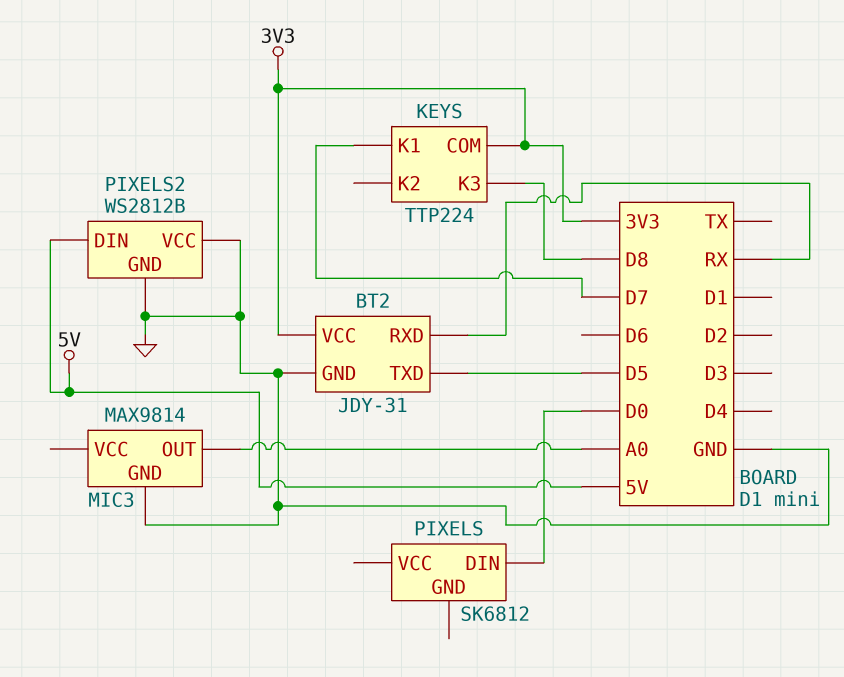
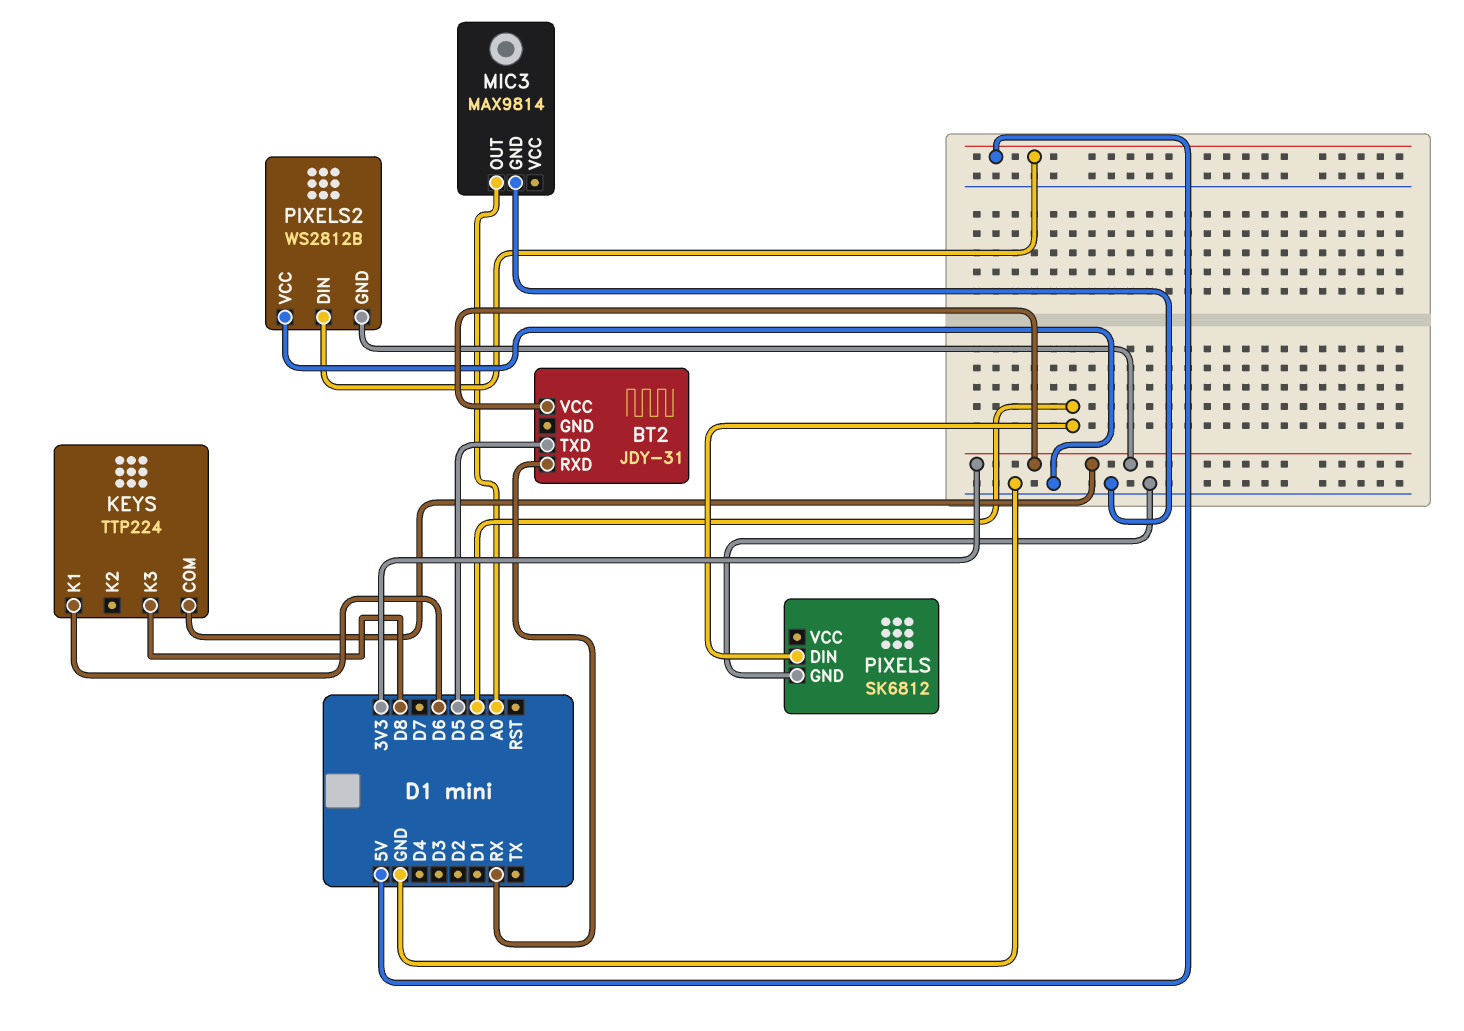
BT2 pin GND: GND -> none
KEYS pin K1: D7 -> D6
PIXELS pin GND: none -> GND
PIXELS2 pin GND: GND -> 3V3

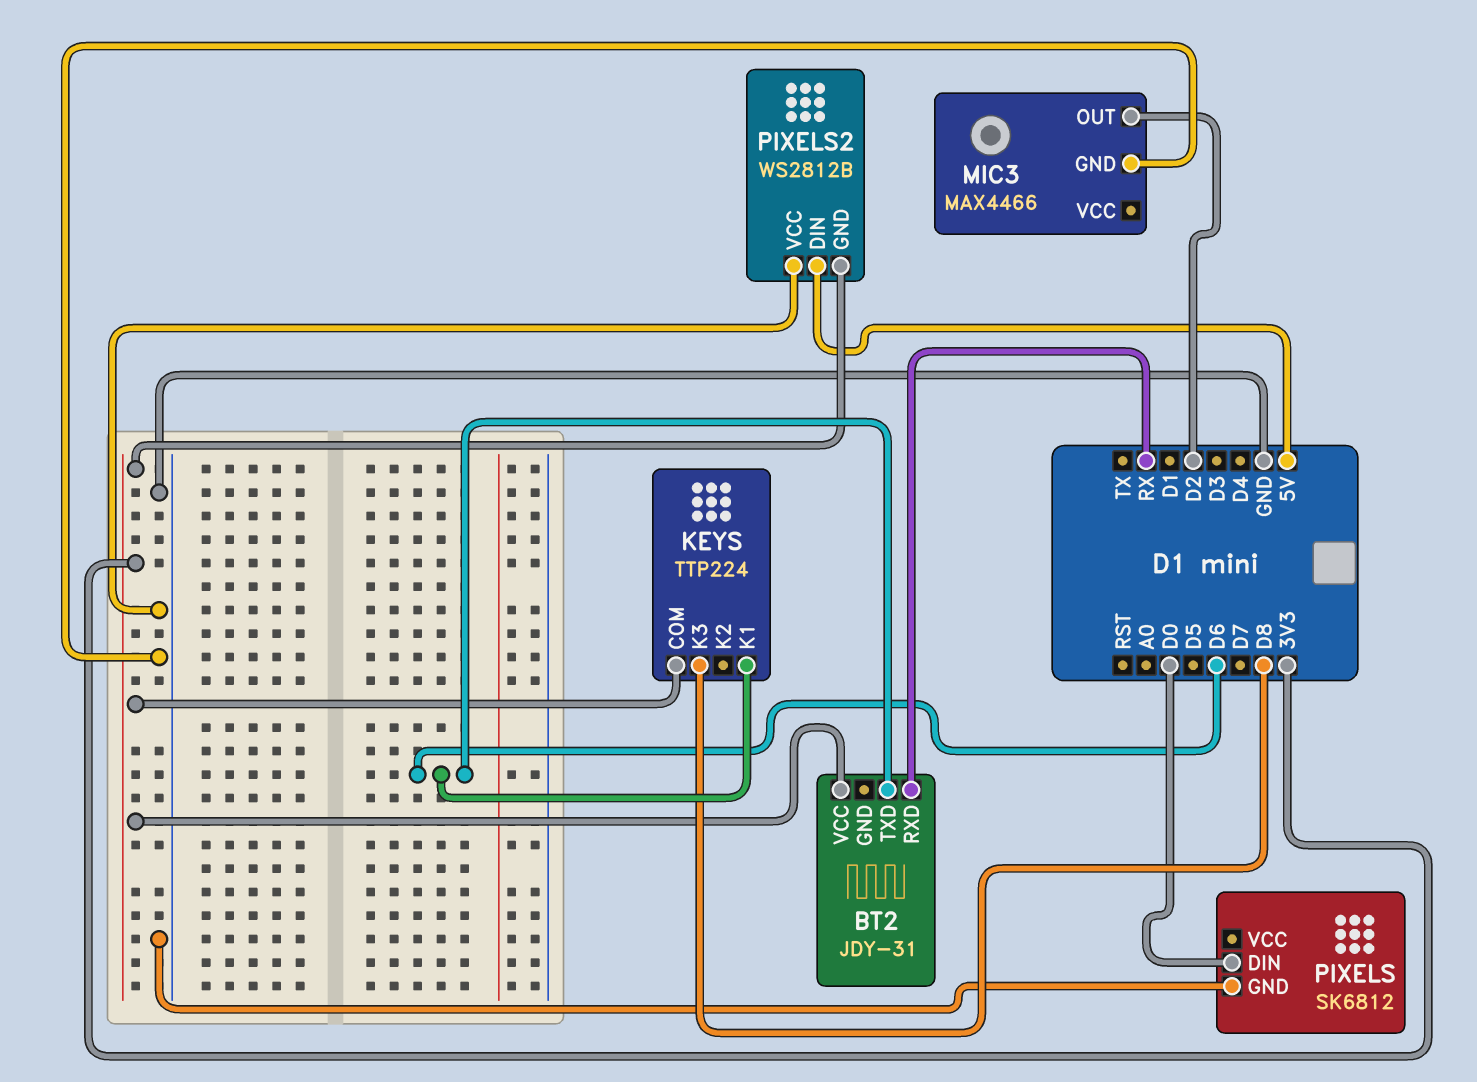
BT2 pin TXD: D5 -> D6
MIC3: MAX9814 -> MAX4466
MIC3 pin OUT: A0 -> D2

